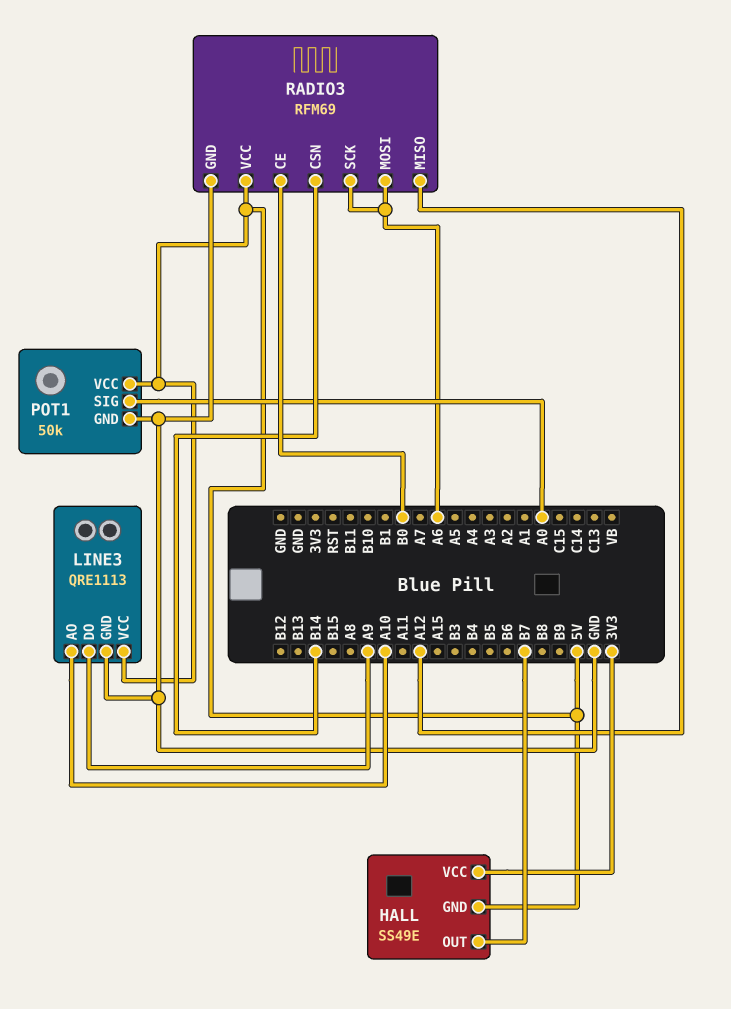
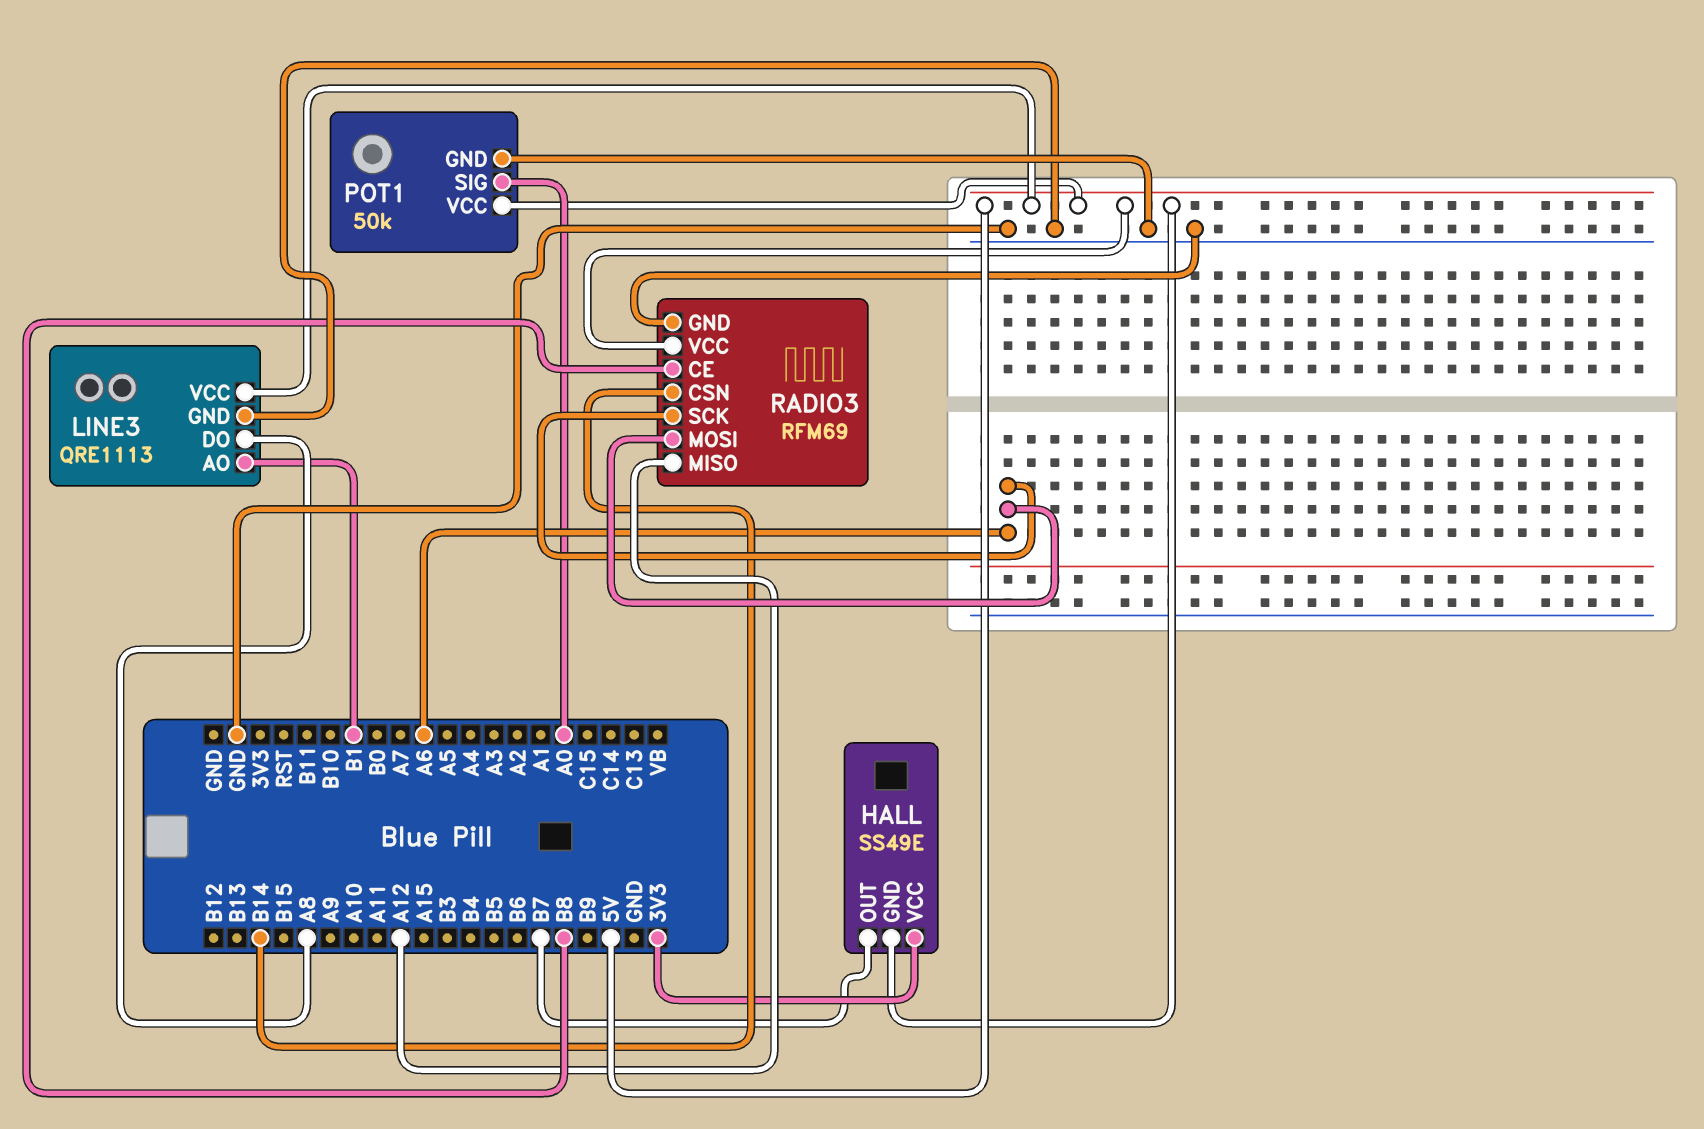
LINE3 pin AO: A10 -> B1
LINE3 pin DO: A9 -> A8
RADIO3 pin CE: B0 -> B8

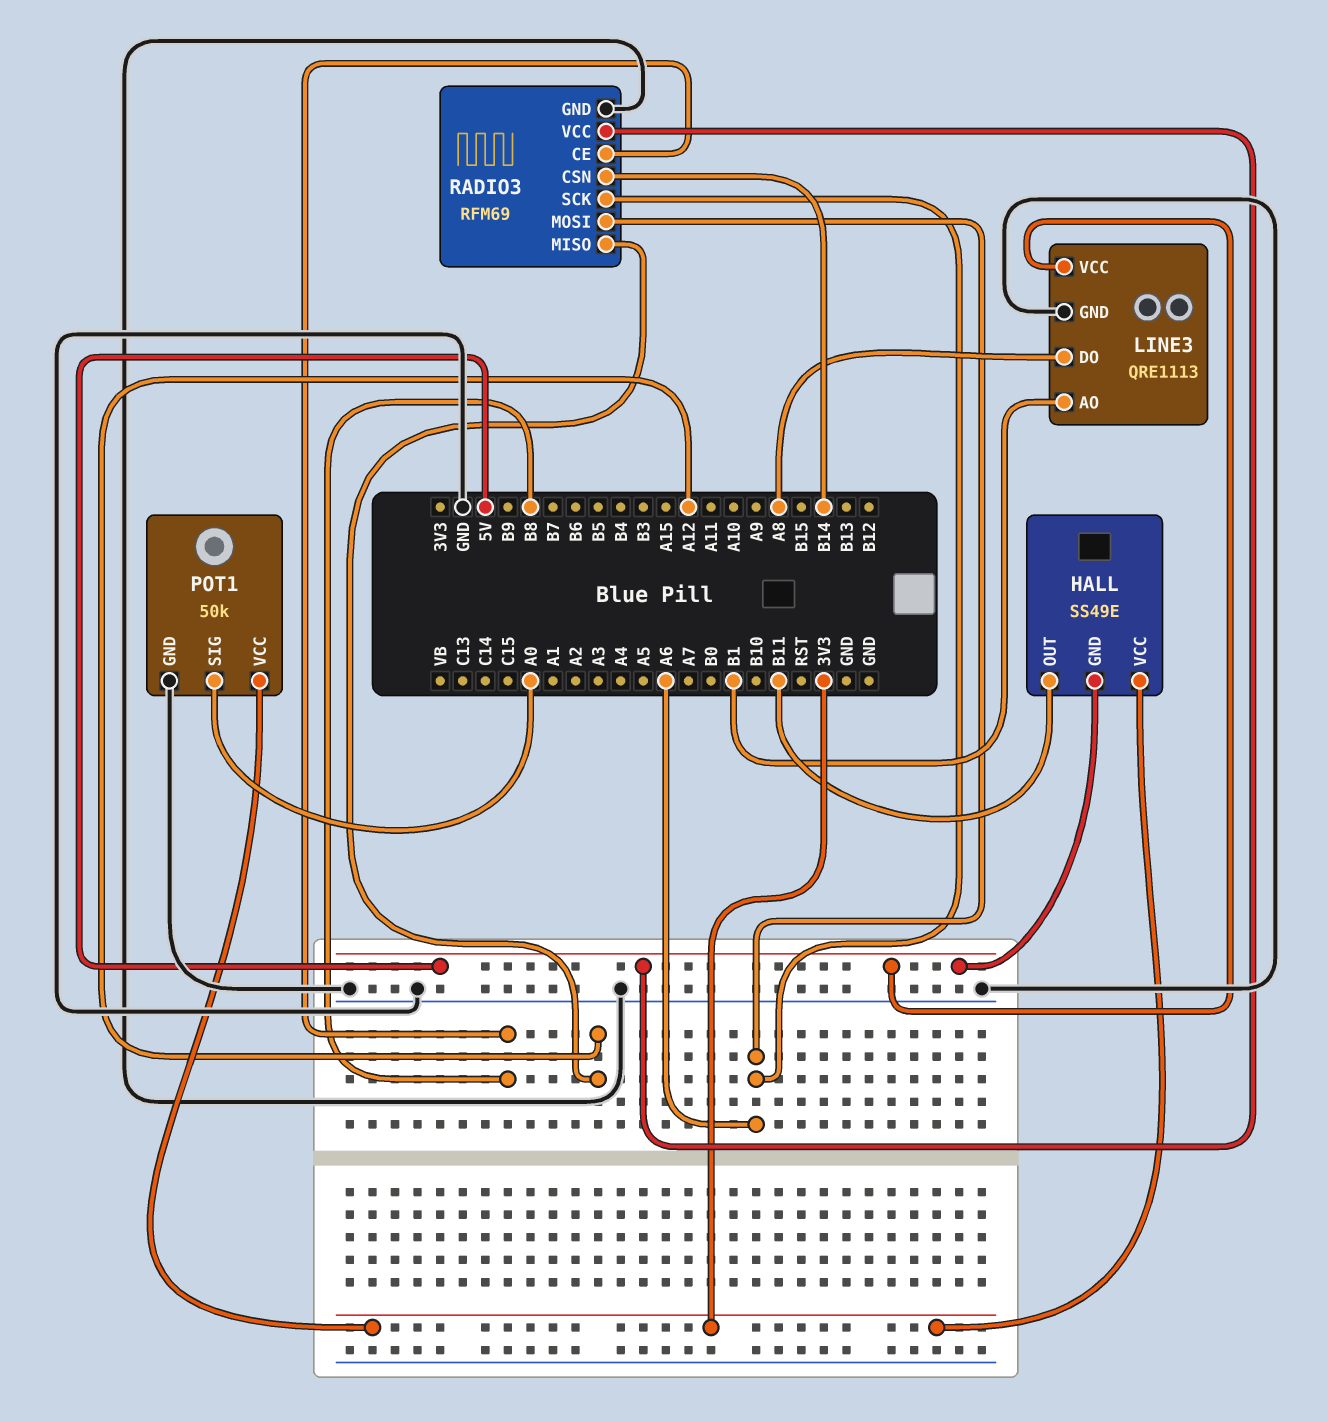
HALL pin OUT: B7 -> B11
POT1 pin VCC: 5V -> 3V3

